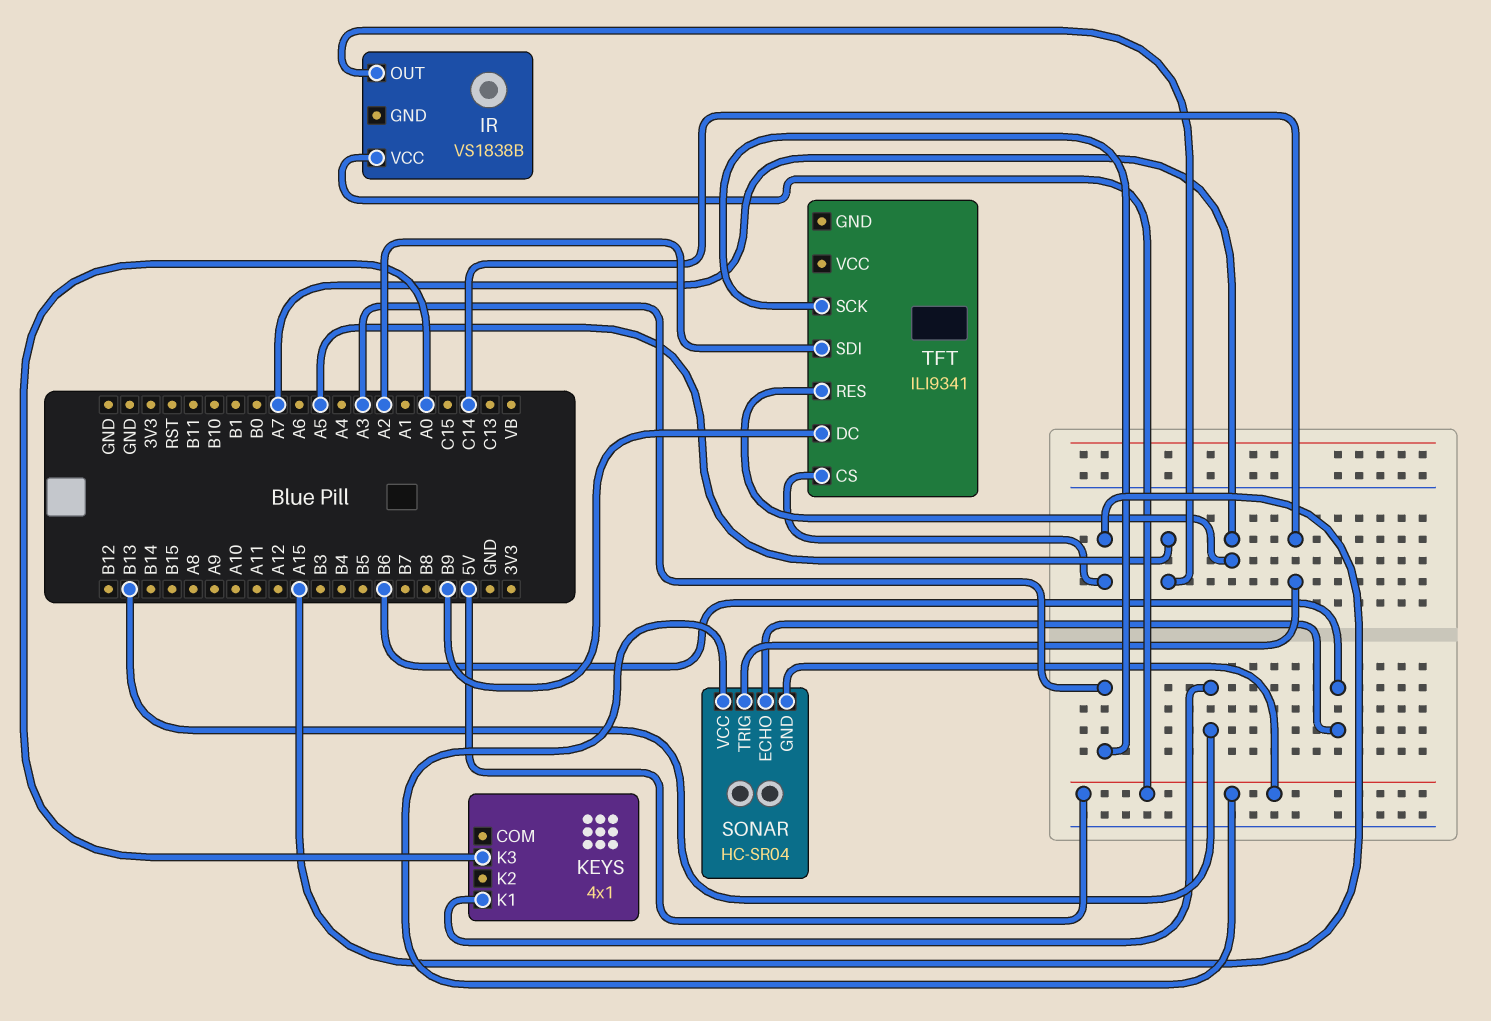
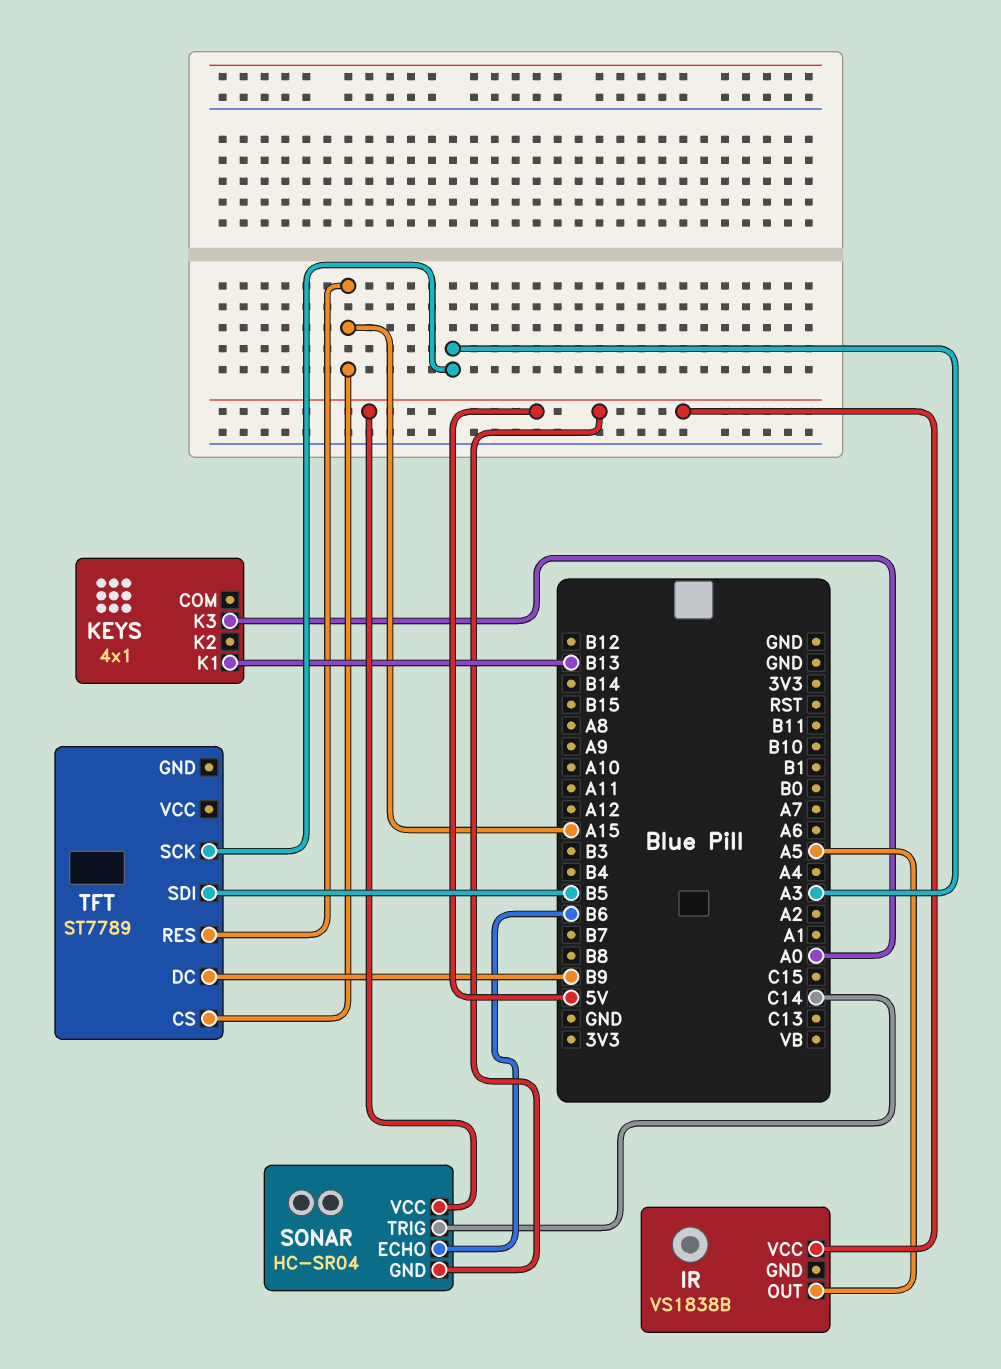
TFT: ILI9341 -> ST7789
TFT pin RES: A7 -> A15
TFT pin SDI: A2 -> B5

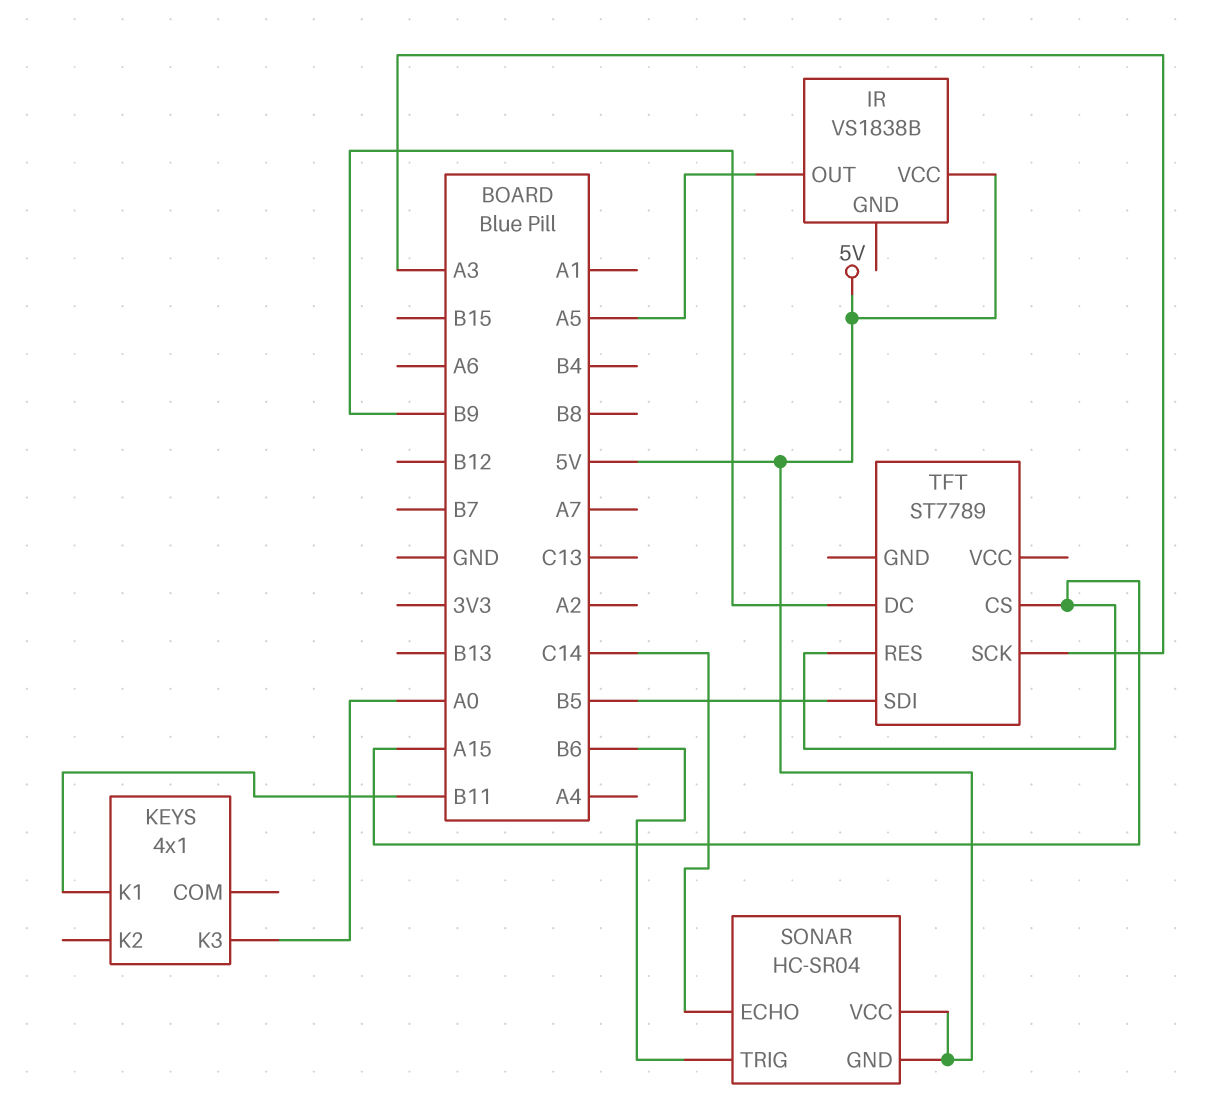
KEYS pin K1: B13 -> B11
SONAR pin ECHO: B6 -> C14
SONAR pin TRIG: C14 -> B6

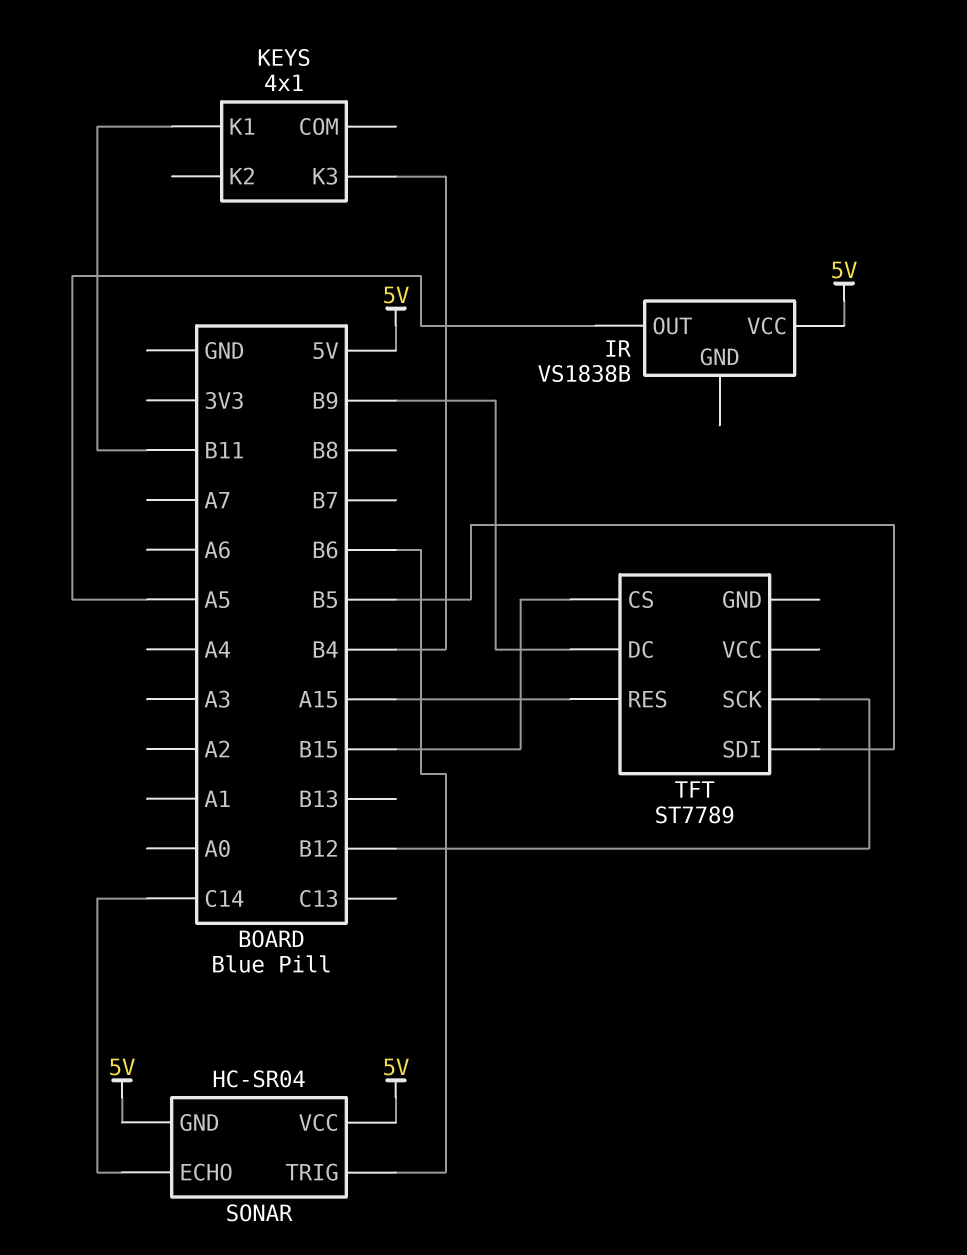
KEYS pin K3: A0 -> B4
TFT pin CS: A15 -> B15
TFT pin SCK: A3 -> B12

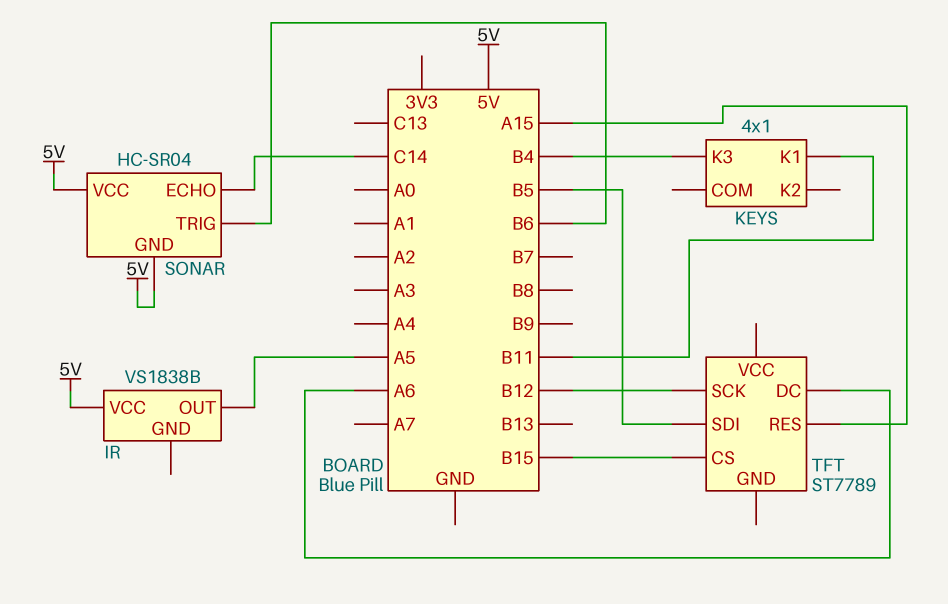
TFT pin DC: B9 -> A6

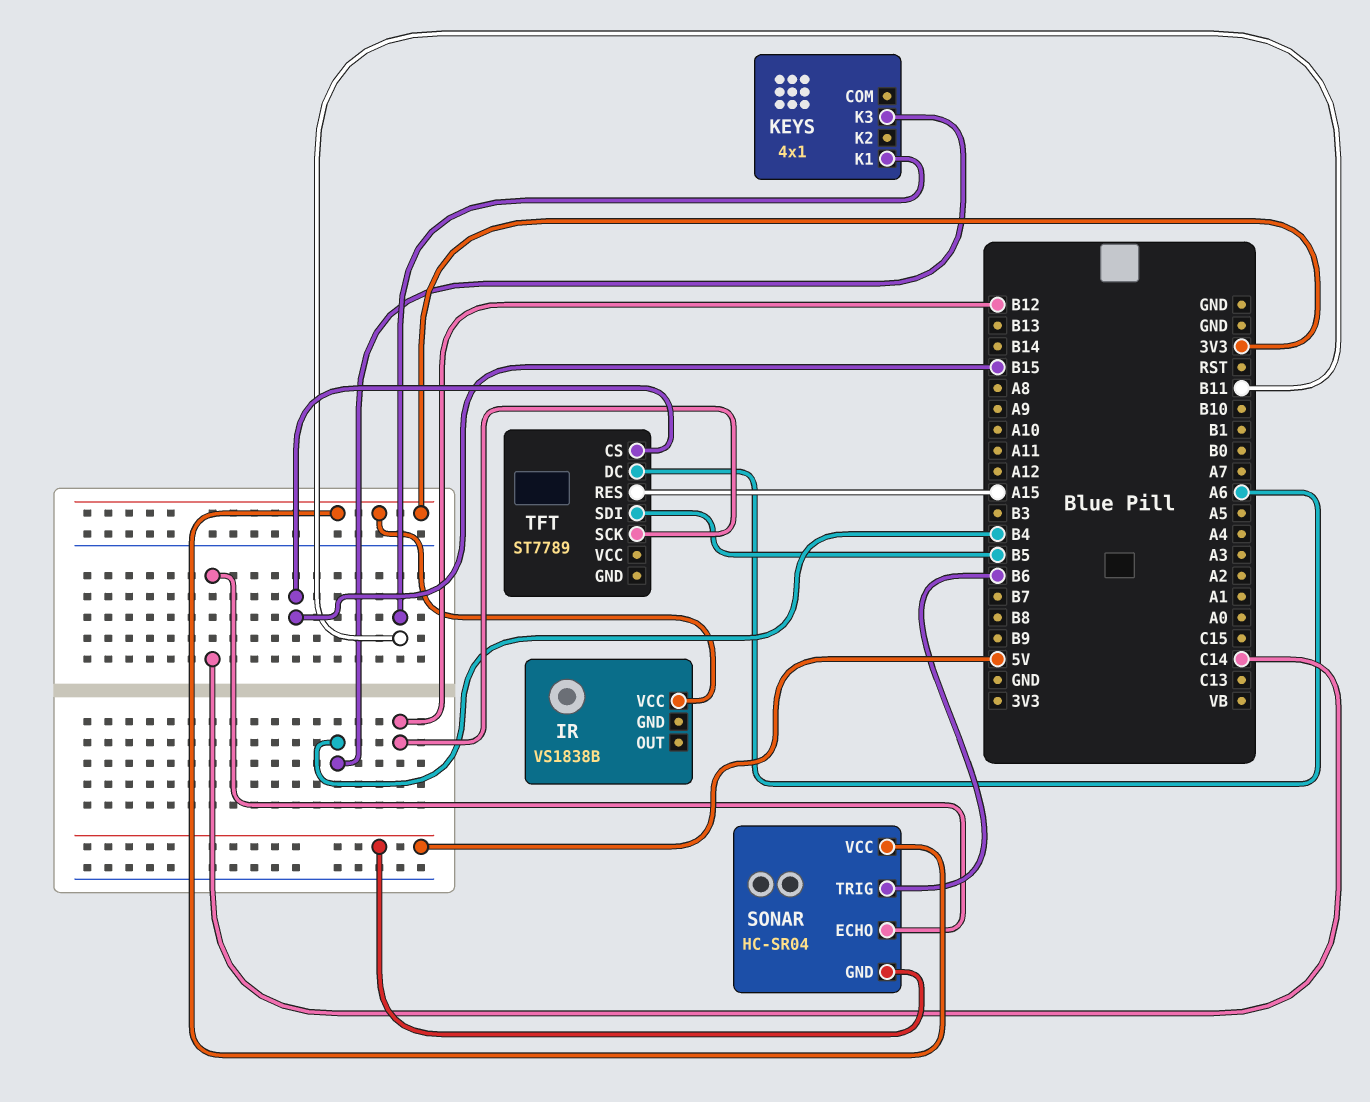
IR pin OUT: A5 -> none
IR pin VCC: 5V -> 3V3
SONAR pin VCC: 5V -> 3V3

